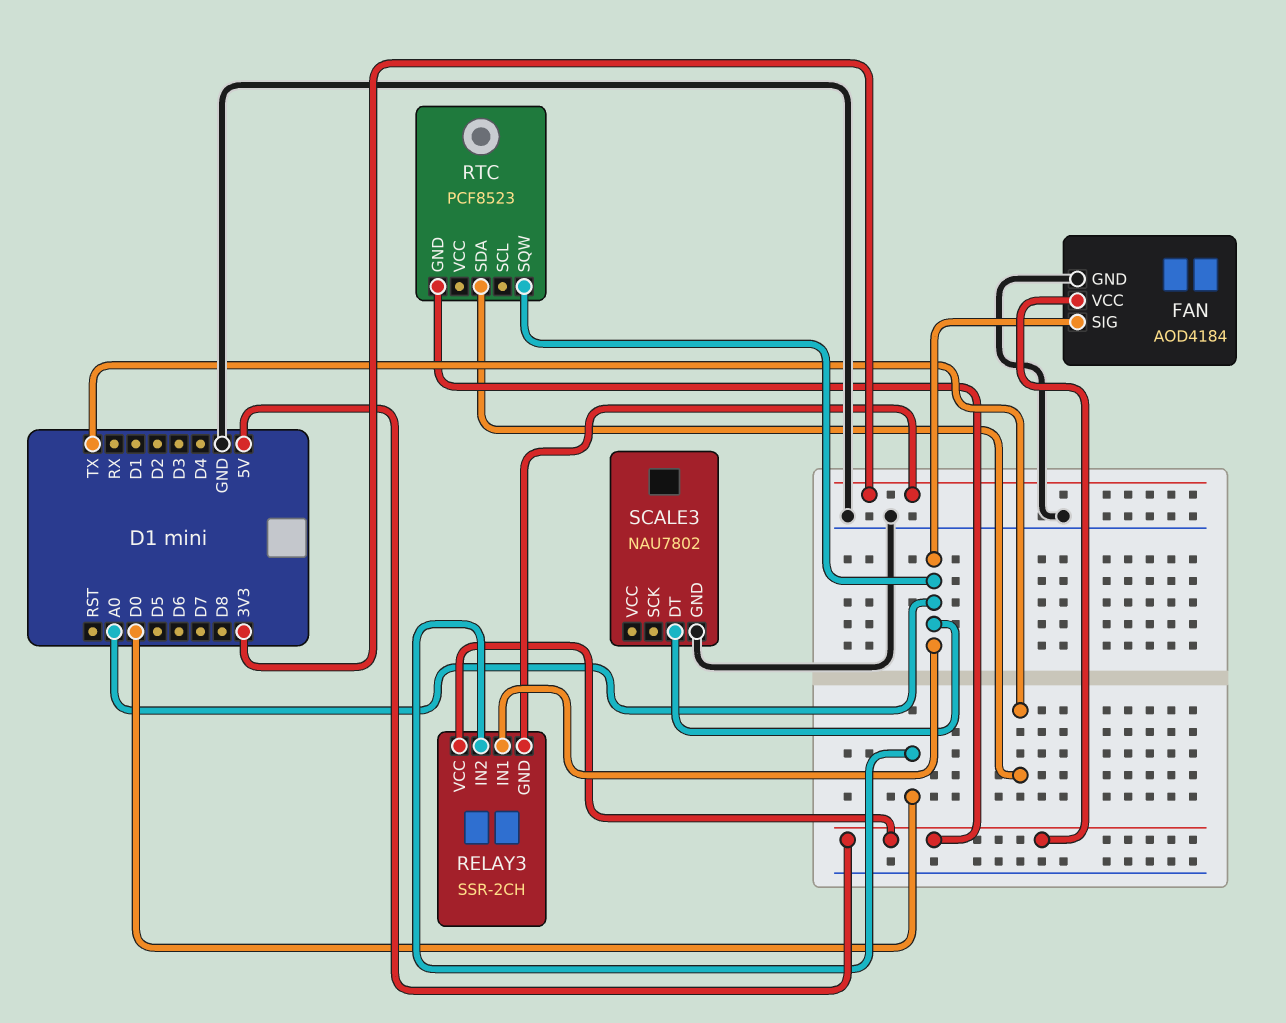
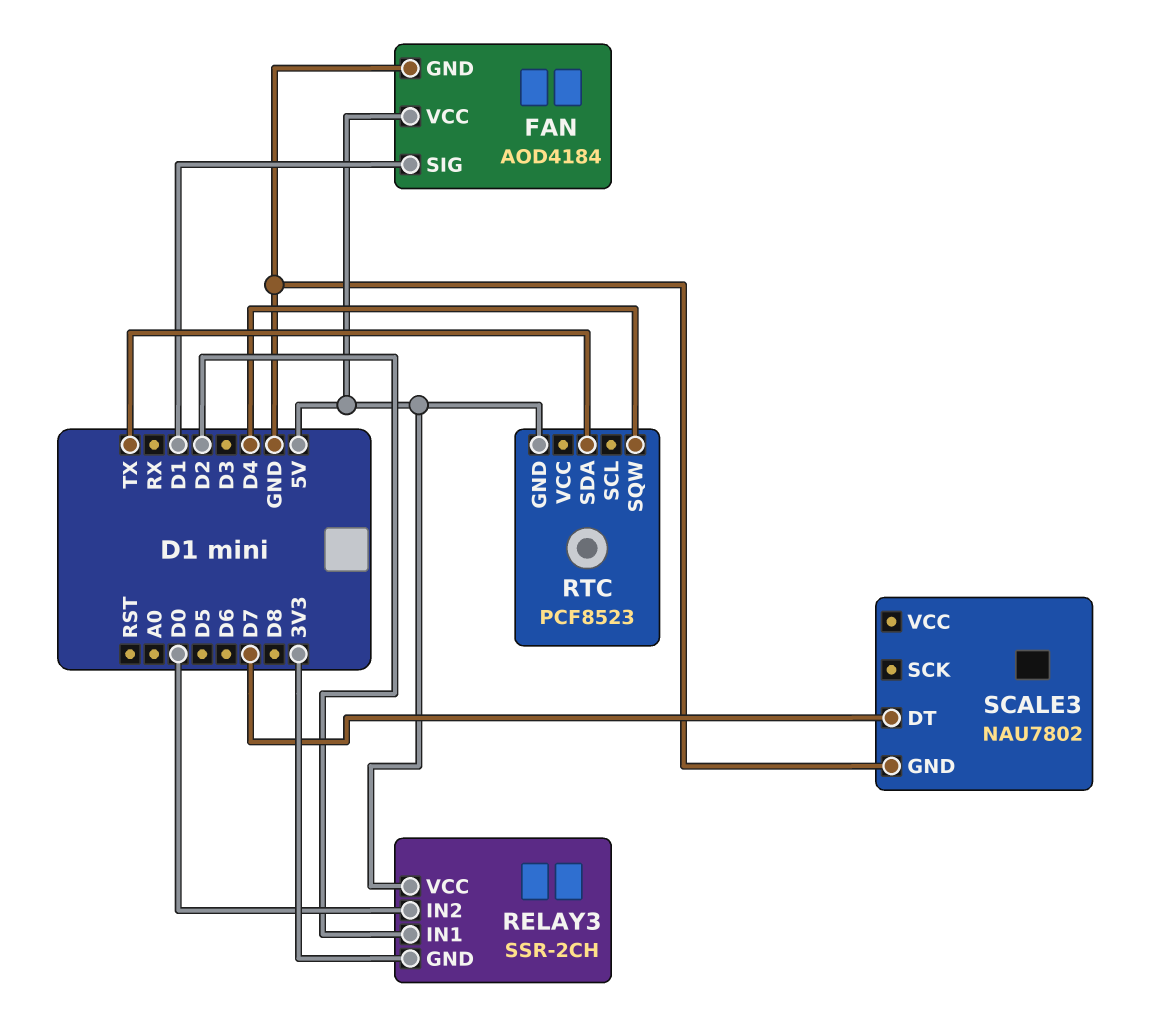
FAN pin SIG: A0 -> D1
RELAY3 pin IN1: A0 -> D2
RTC pin SQW: A0 -> D4
SCALE3 pin DT: A0 -> D7

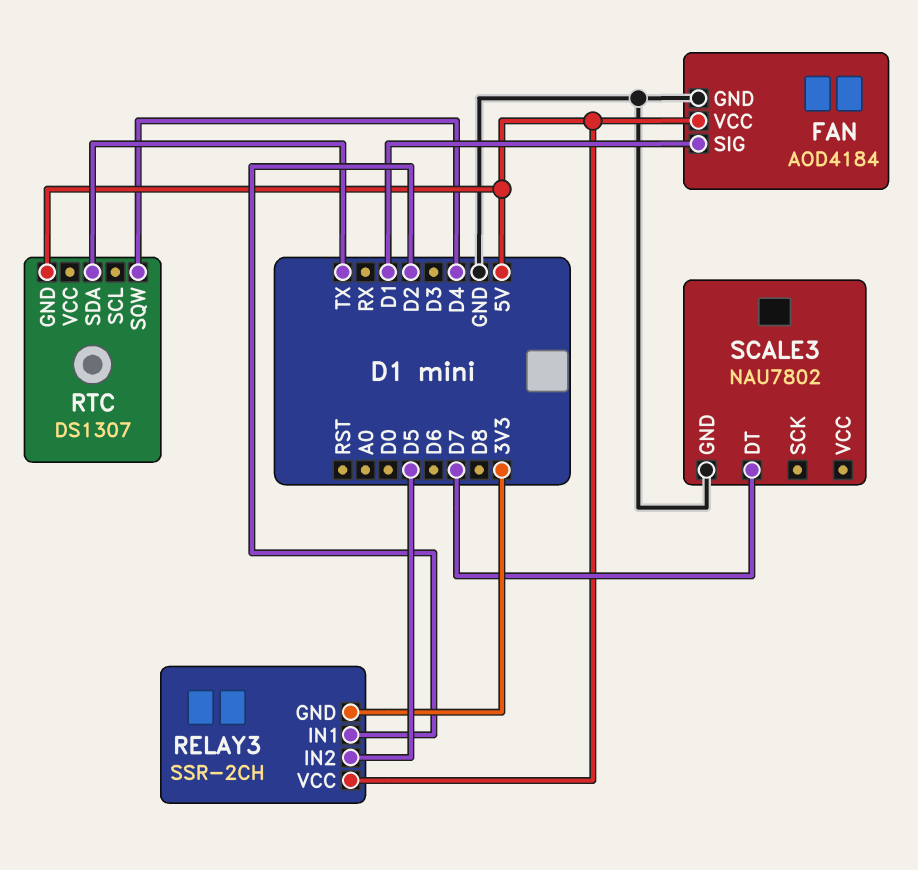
RELAY3 pin IN2: D0 -> D5
RTC: PCF8523 -> DS1307

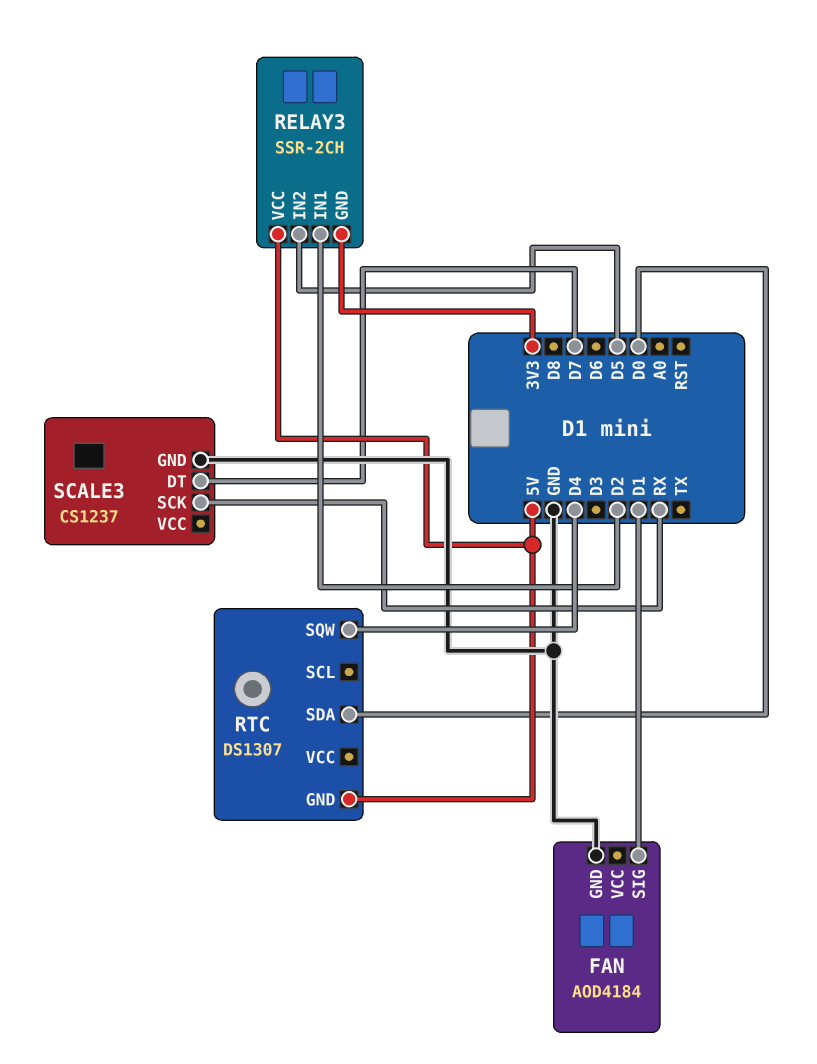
FAN pin VCC: 5V -> none
RTC pin SDA: TX -> D0
SCALE3: NAU7802 -> CS1237
SCALE3 pin SCK: none -> RX

